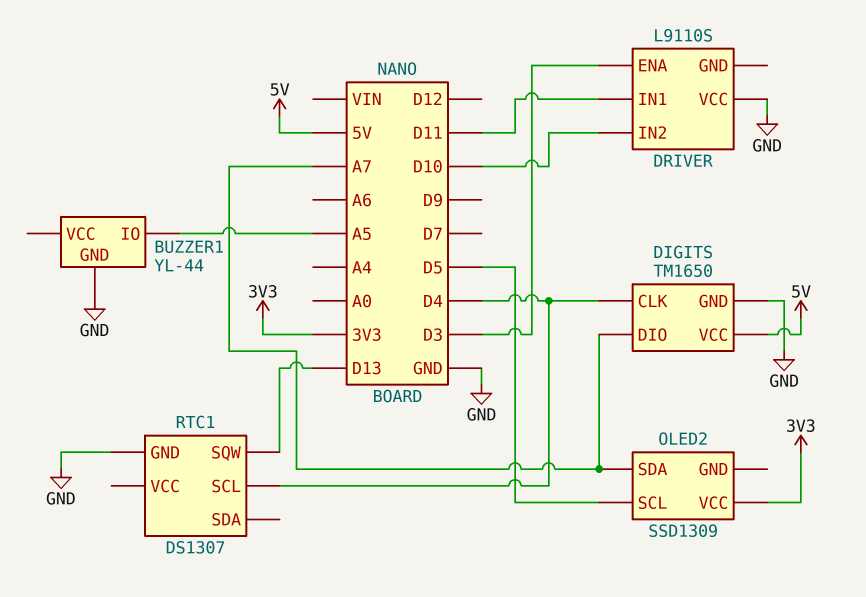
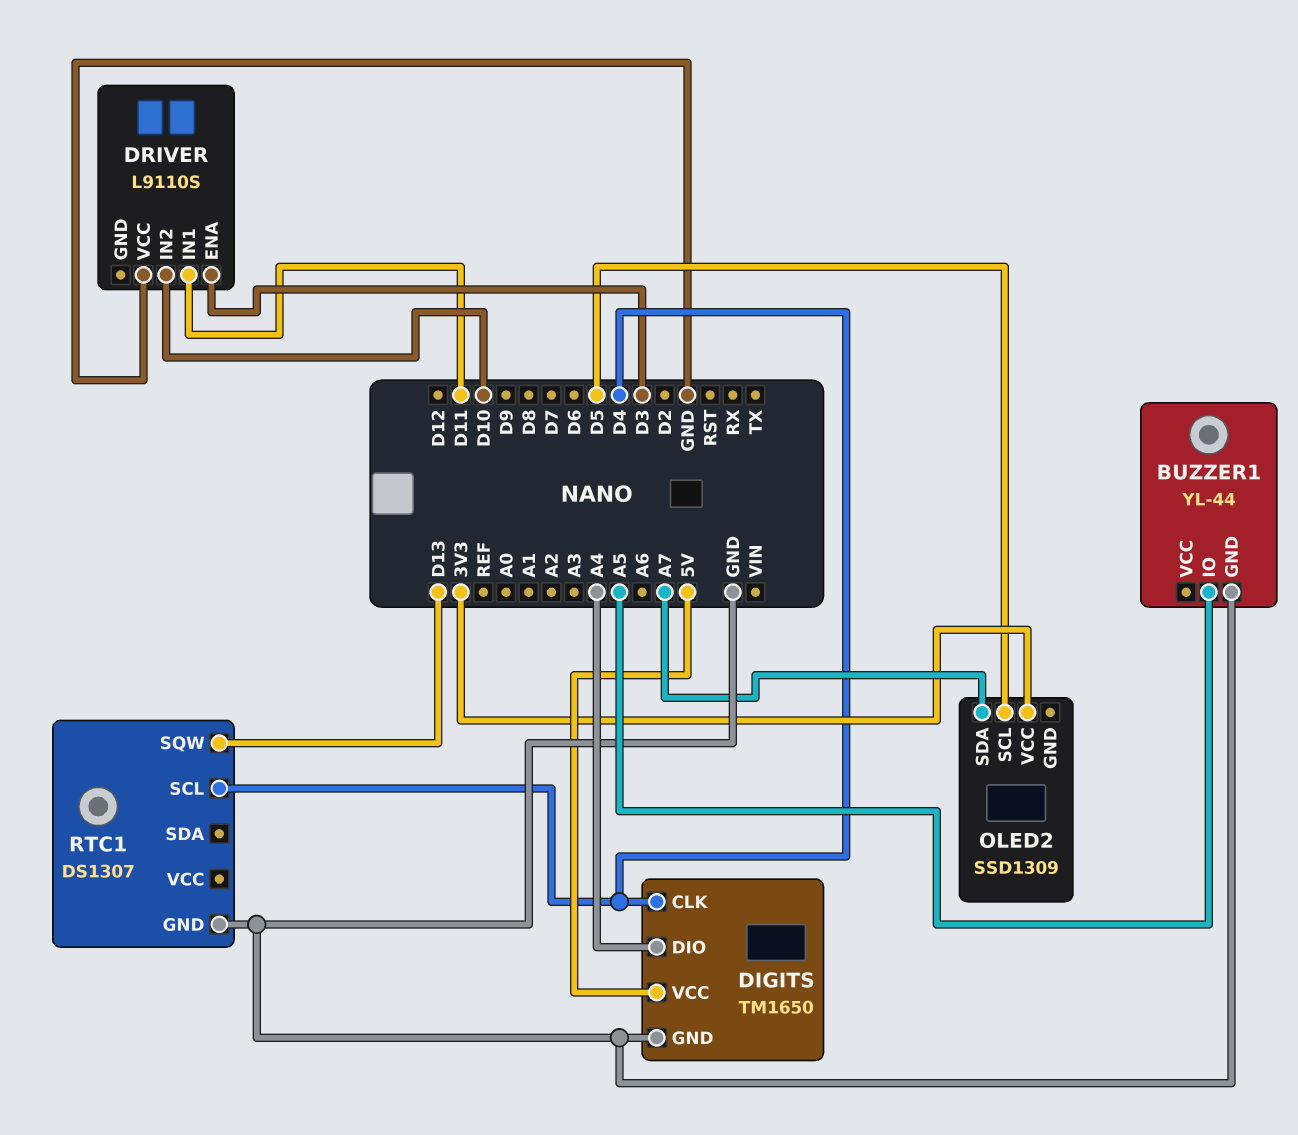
DIGITS pin DIO: A7 -> A4

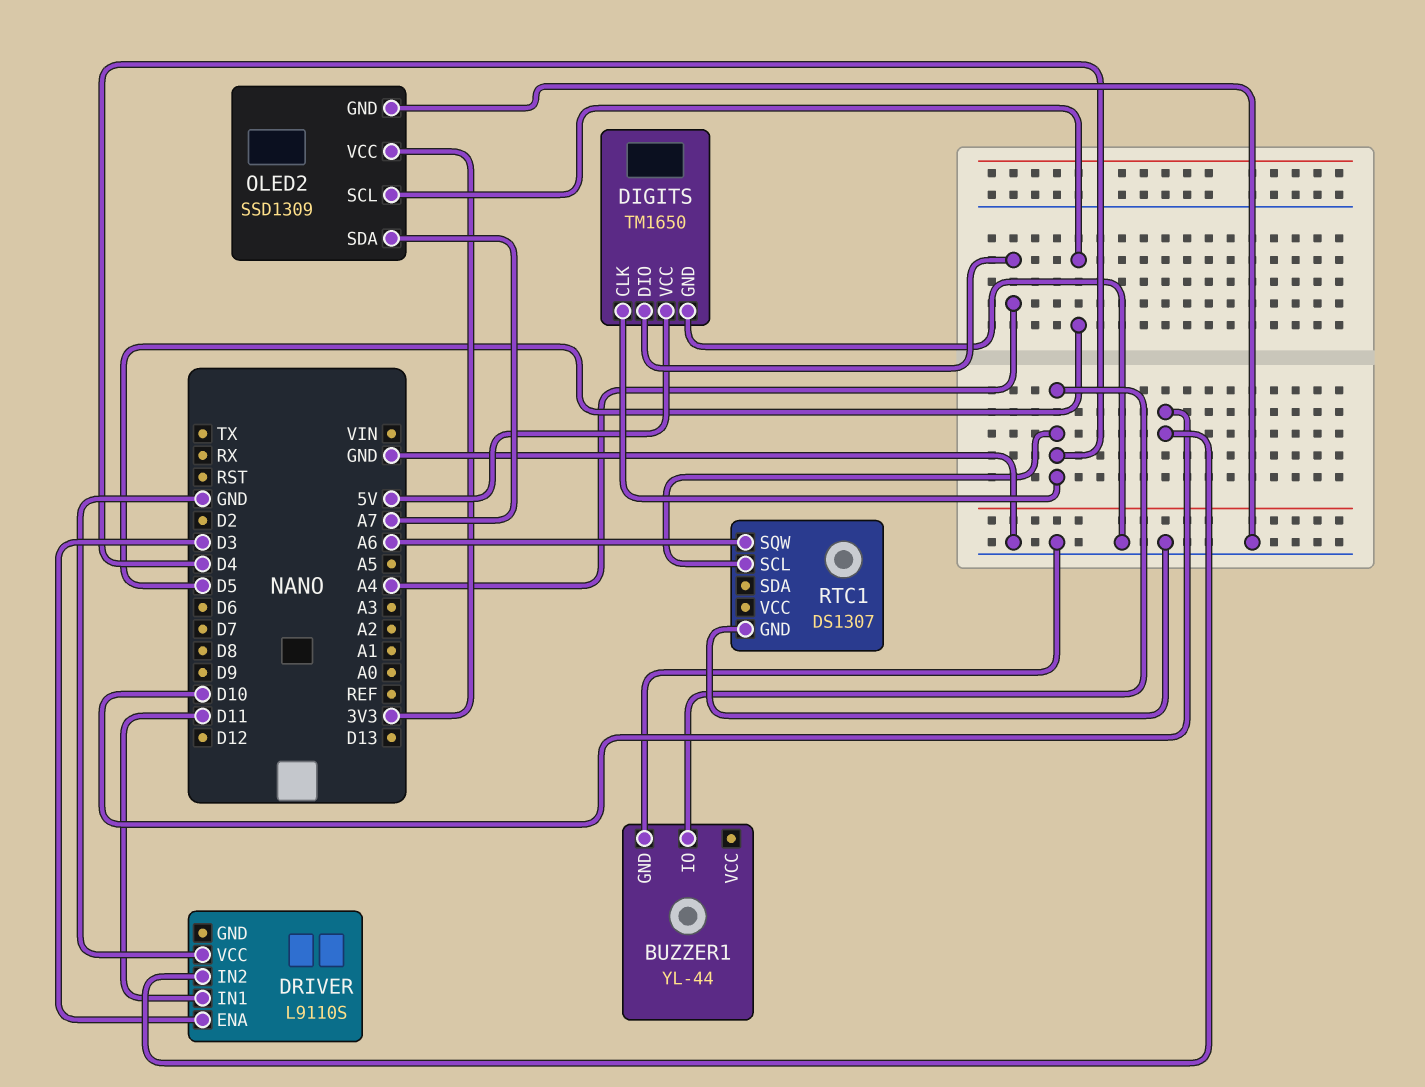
BUZZER1 pin IO: A5 -> D4
OLED2 pin GND: none -> GND
RTC1 pin SQW: D13 -> A6

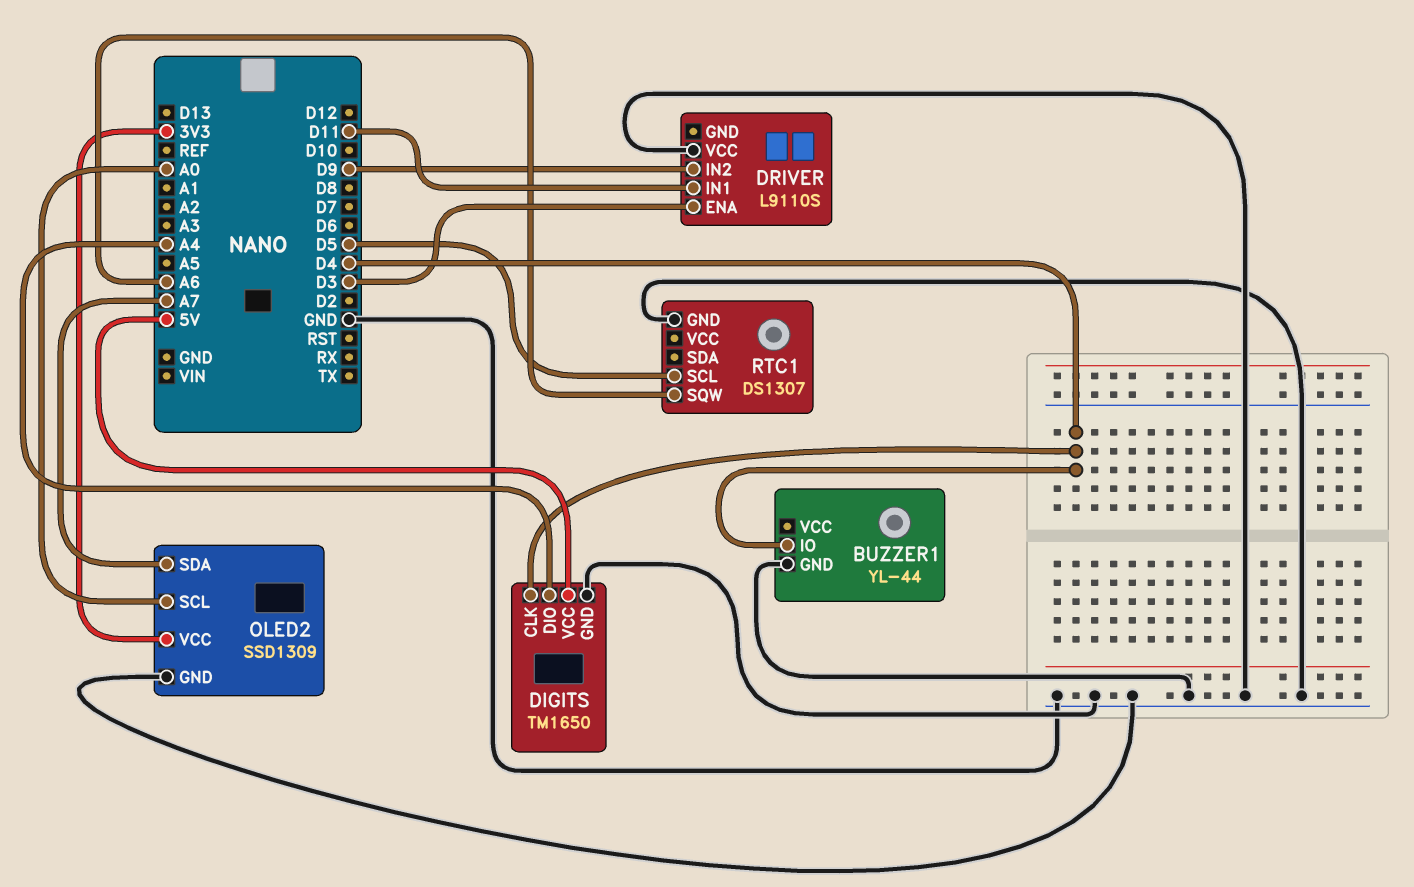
DRIVER pin IN2: D10 -> D9
OLED2 pin SCL: D5 -> A0
RTC1 pin SCL: D4 -> D5

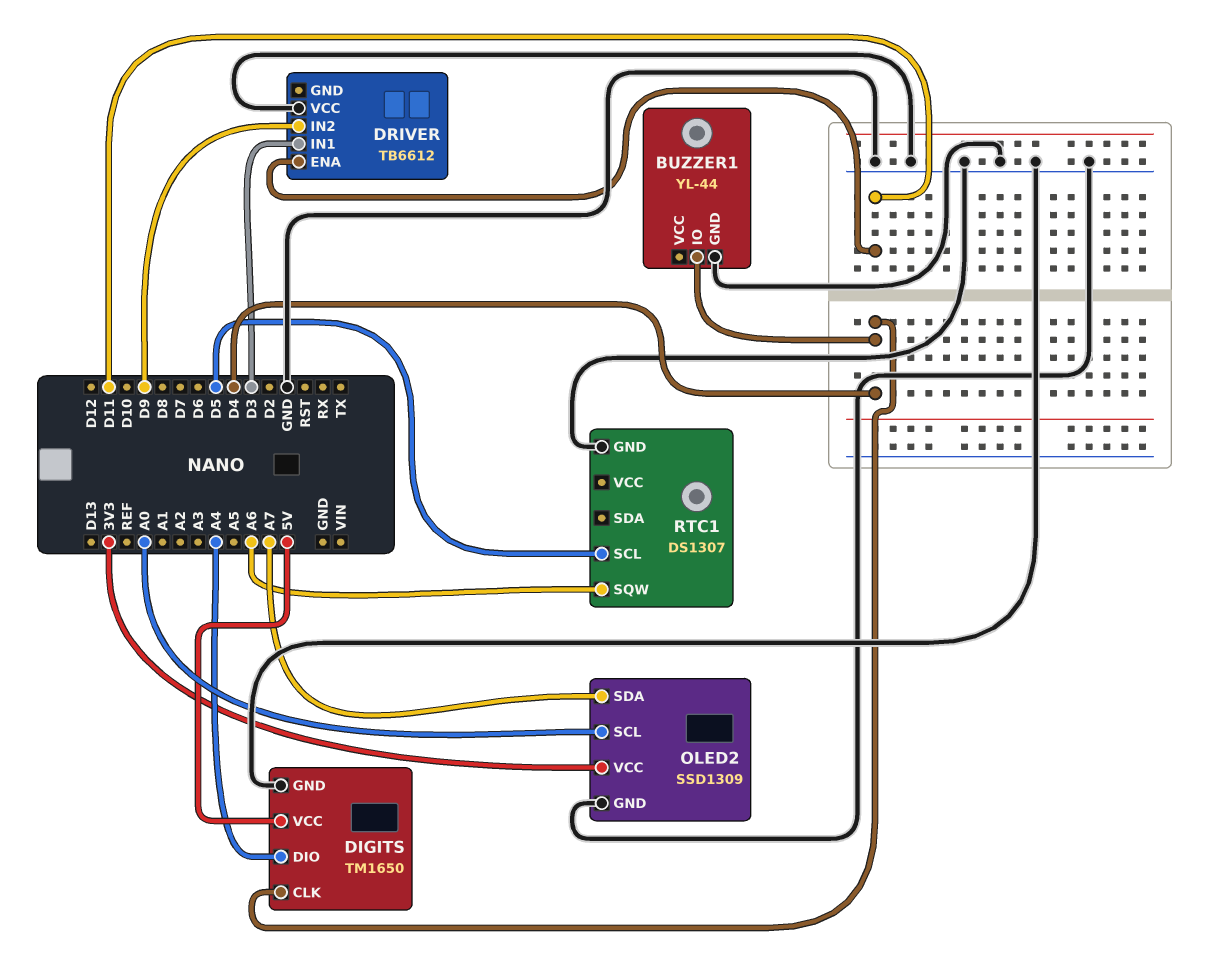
DRIVER: L9110S -> TB6612
DRIVER pin ENA: D3 -> D11
DRIVER pin IN1: D11 -> D3

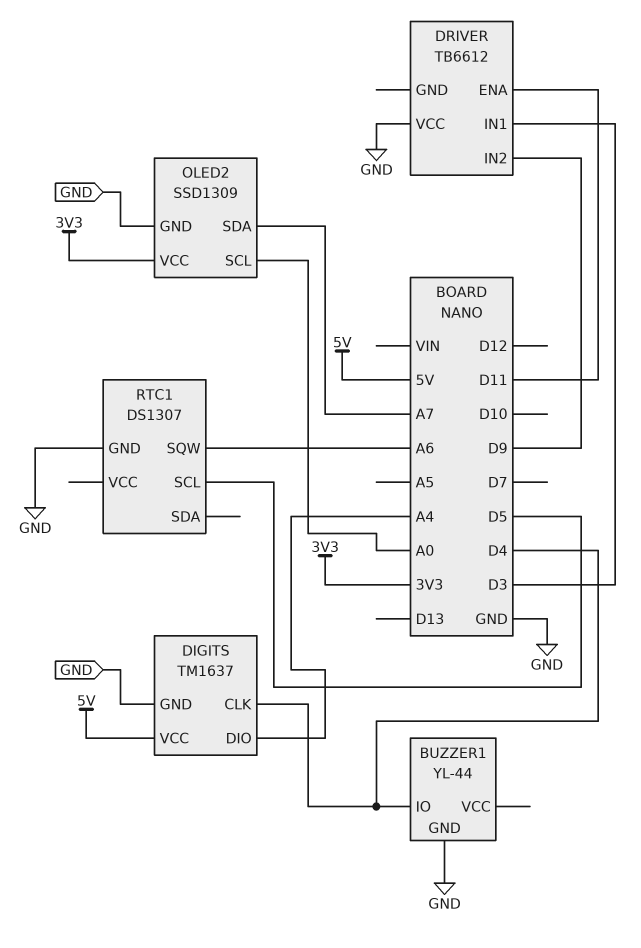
DIGITS: TM1650 -> TM1637

